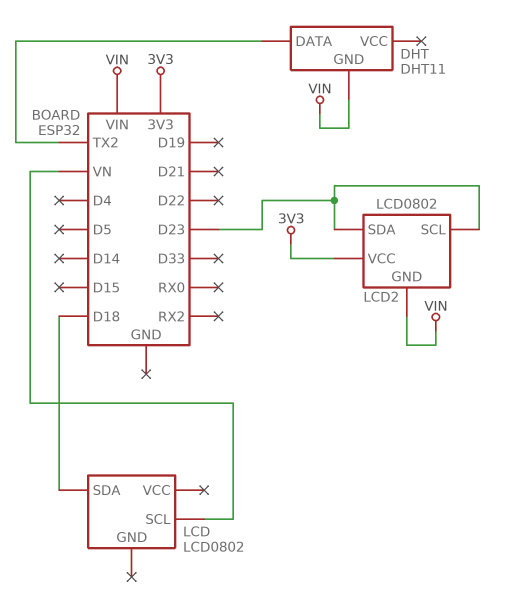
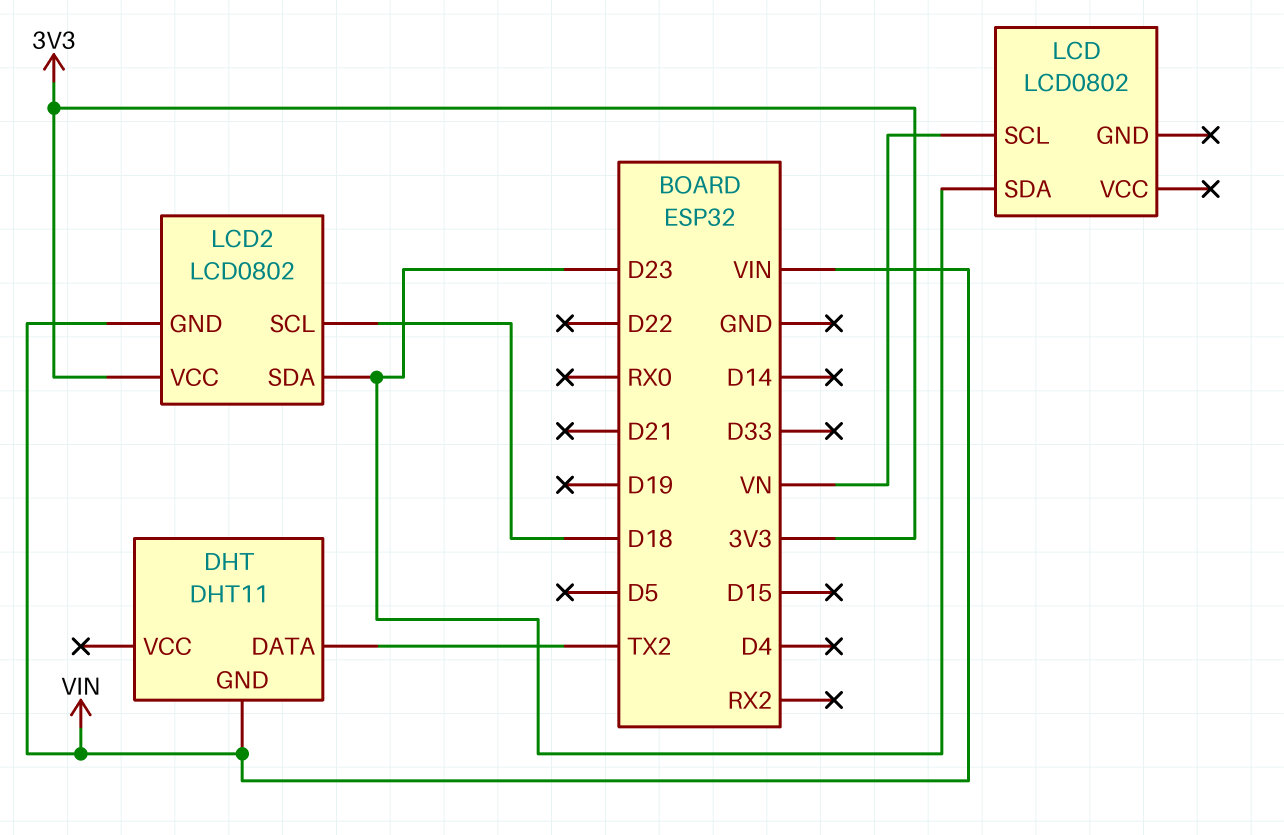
LCD pin SDA: D18 -> D23
LCD2 pin SCL: D23 -> D18

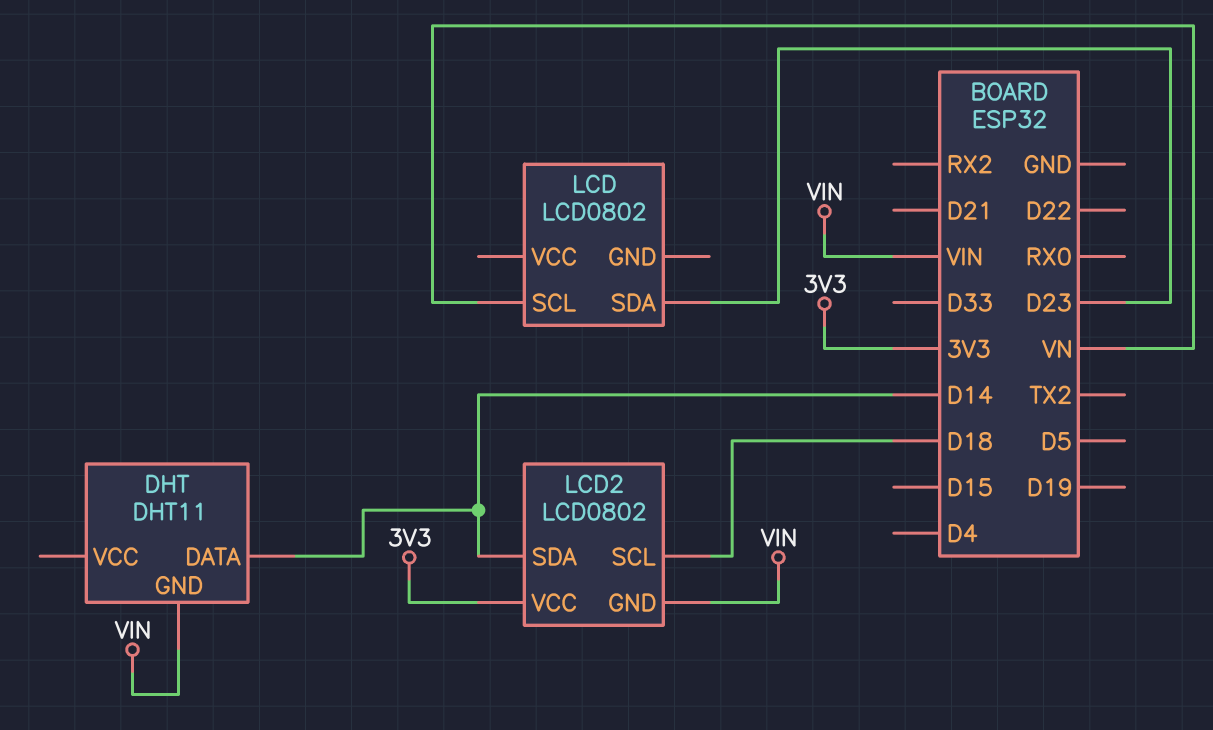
DHT pin DATA: TX2 -> D14
LCD2 pin SDA: D23 -> D14

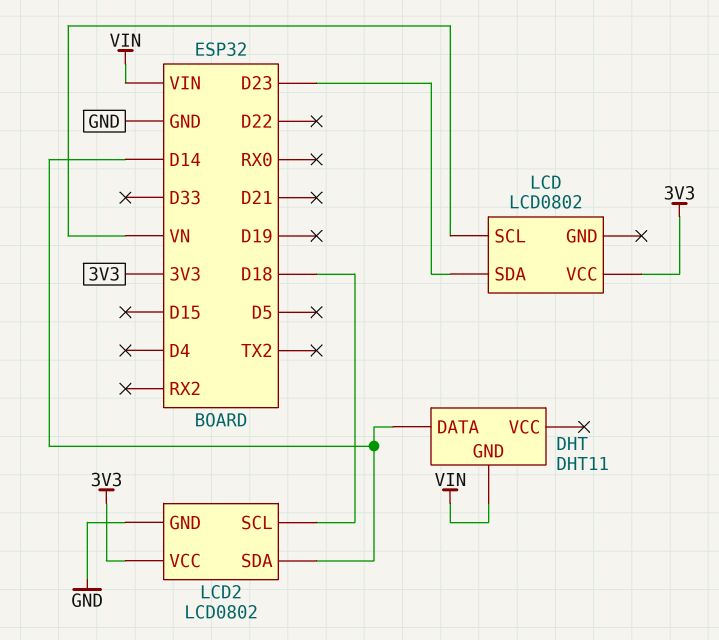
LCD pin VCC: none -> 3V3
LCD2 pin GND: VIN -> GND

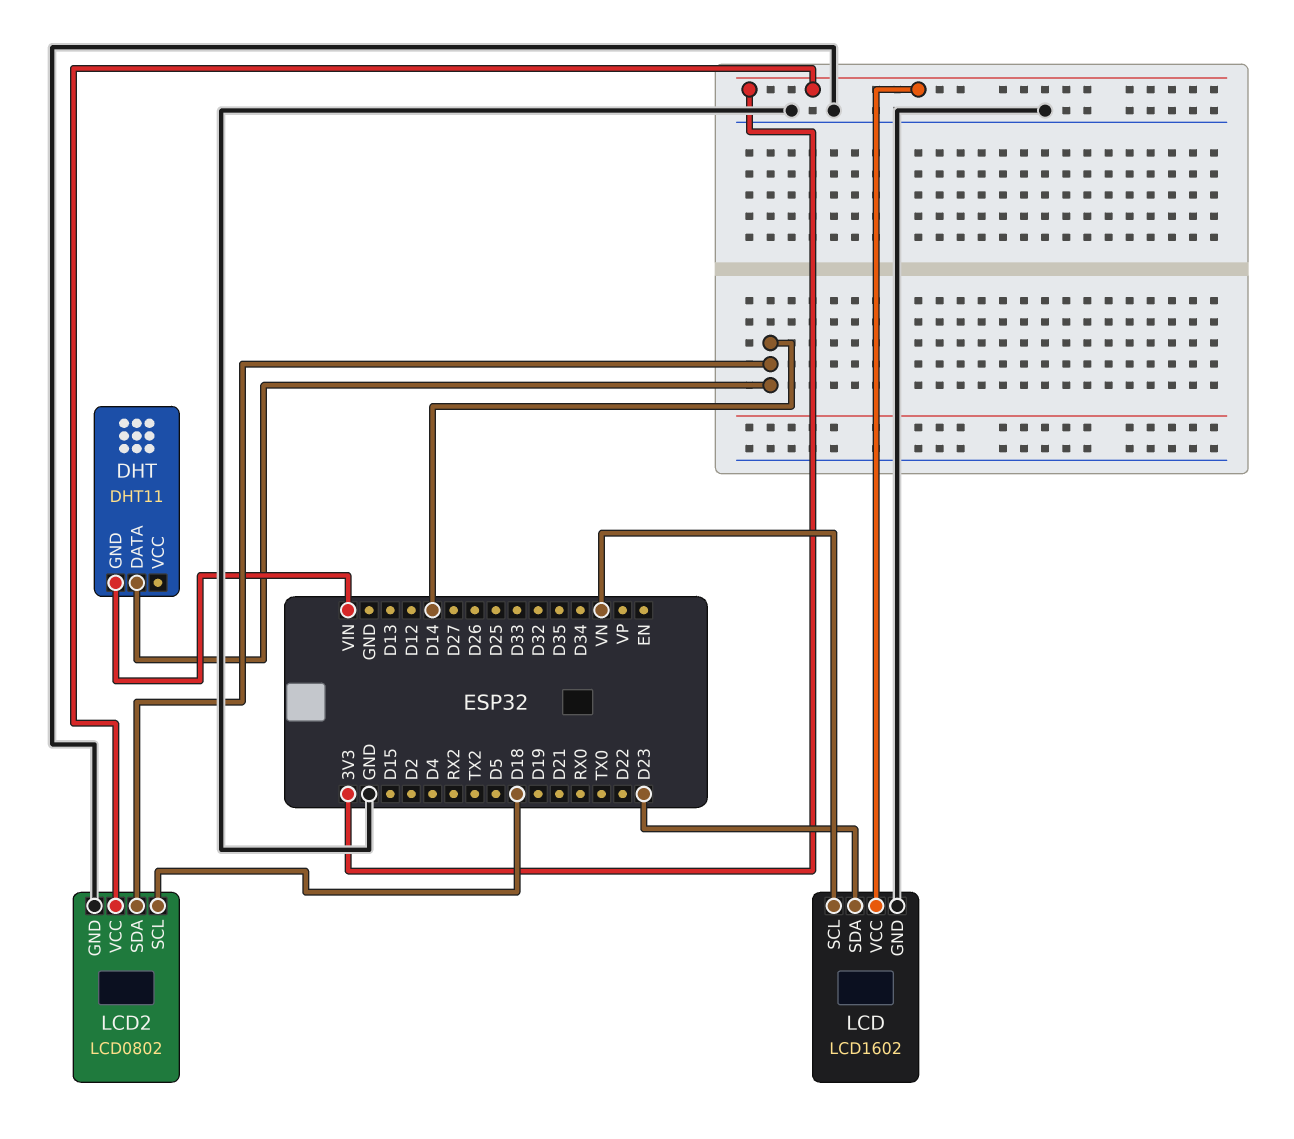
LCD: LCD0802 -> LCD1602
LCD pin GND: none -> GND

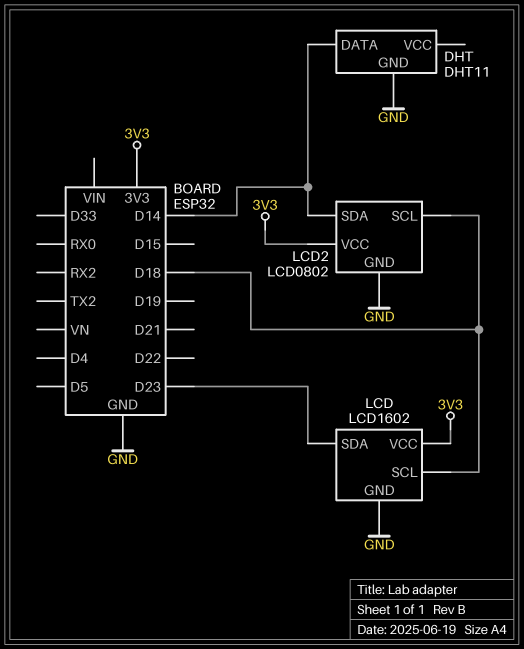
DHT pin GND: VIN -> GND
LCD pin SCL: VN -> D18

